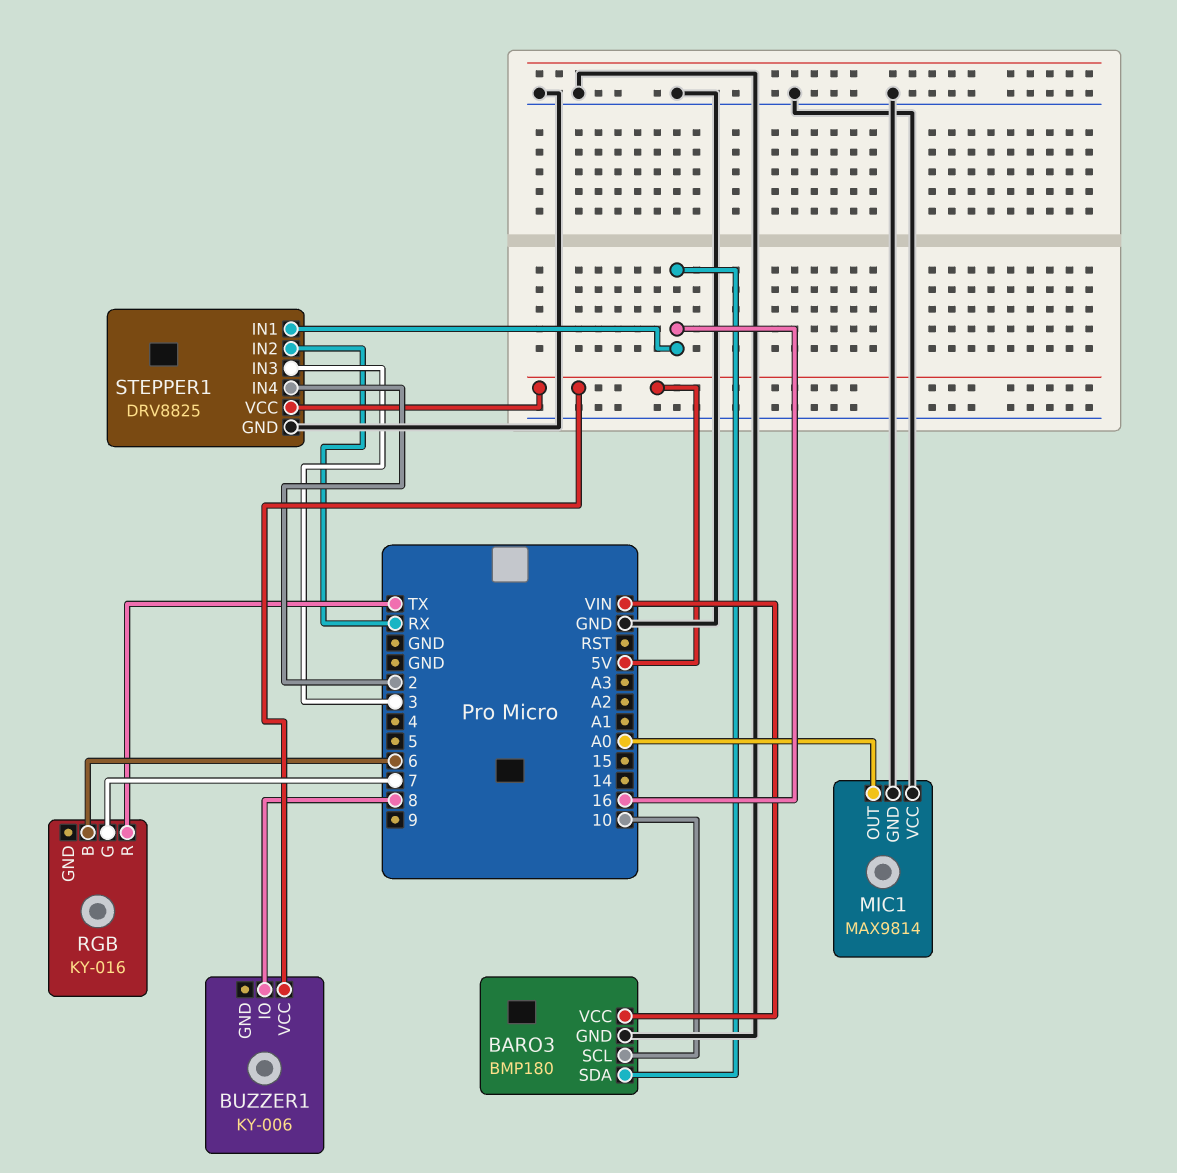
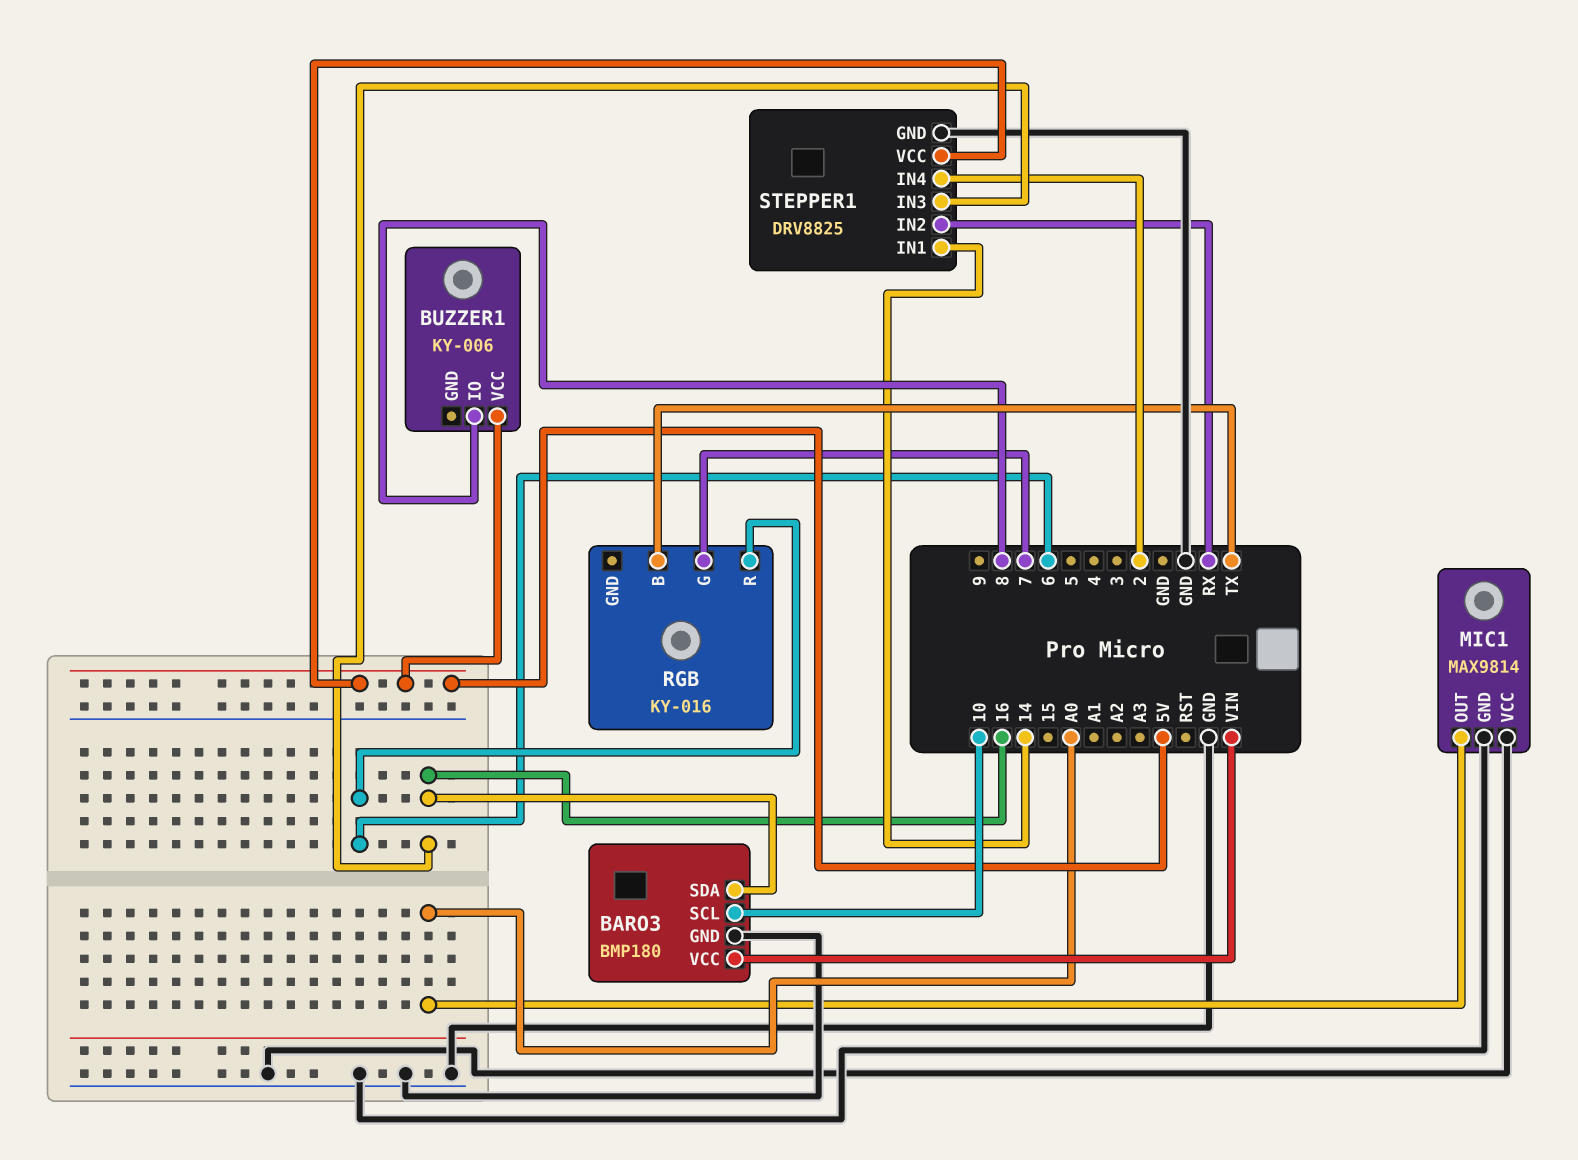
RGB pin B: 6 -> TX
RGB pin R: TX -> 6
STEPPER1 pin IN1: 16 -> 14
STEPPER1 pin IN3: 3 -> 16

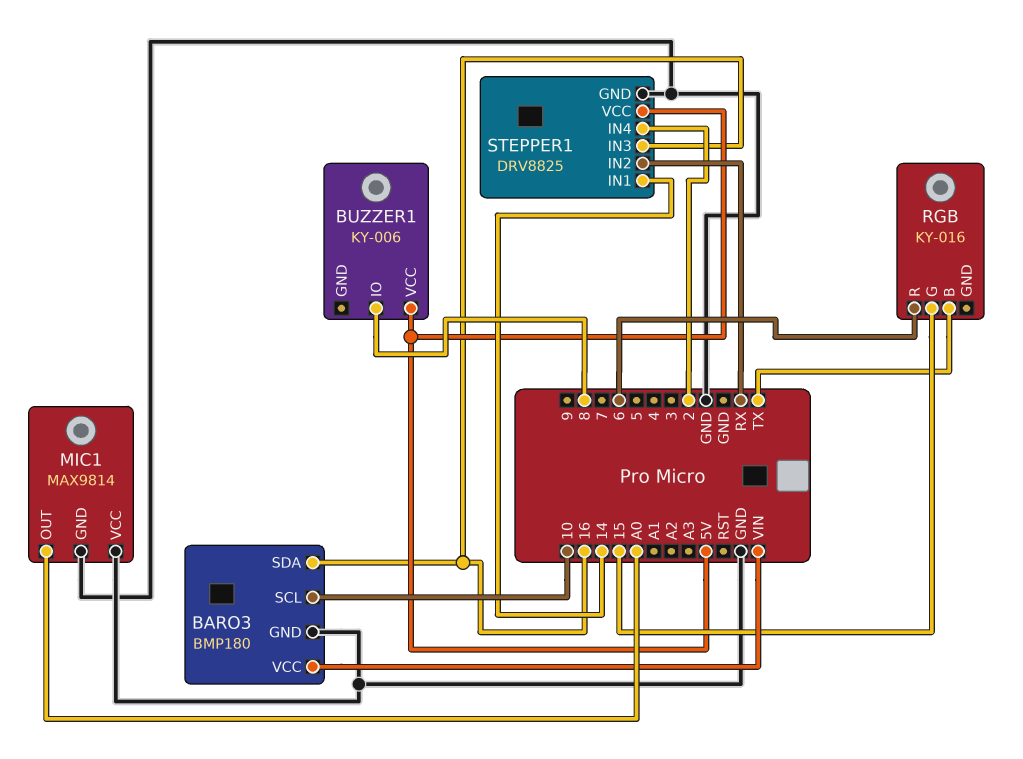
RGB pin G: 7 -> 15

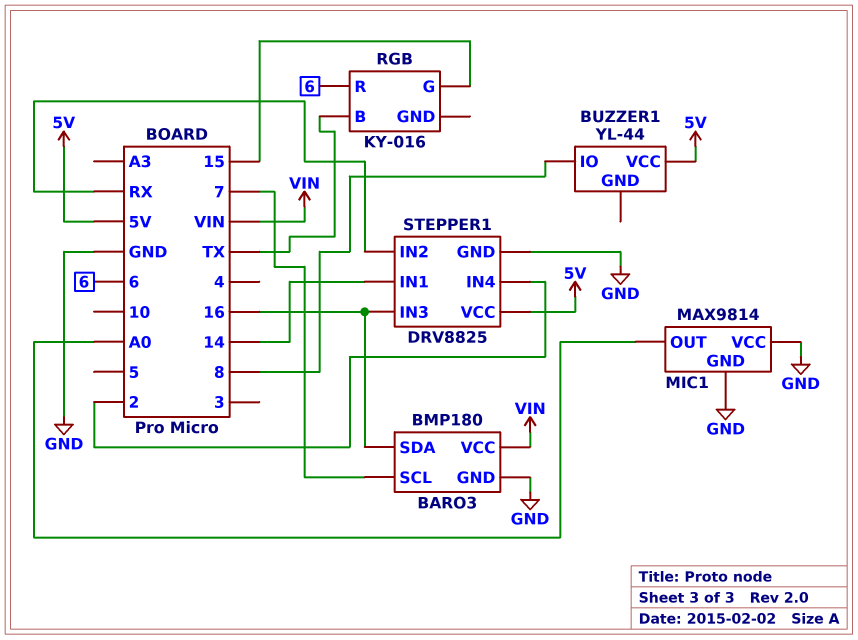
BARO3 pin SCL: 10 -> 7
BUZZER1: KY-006 -> YL-44

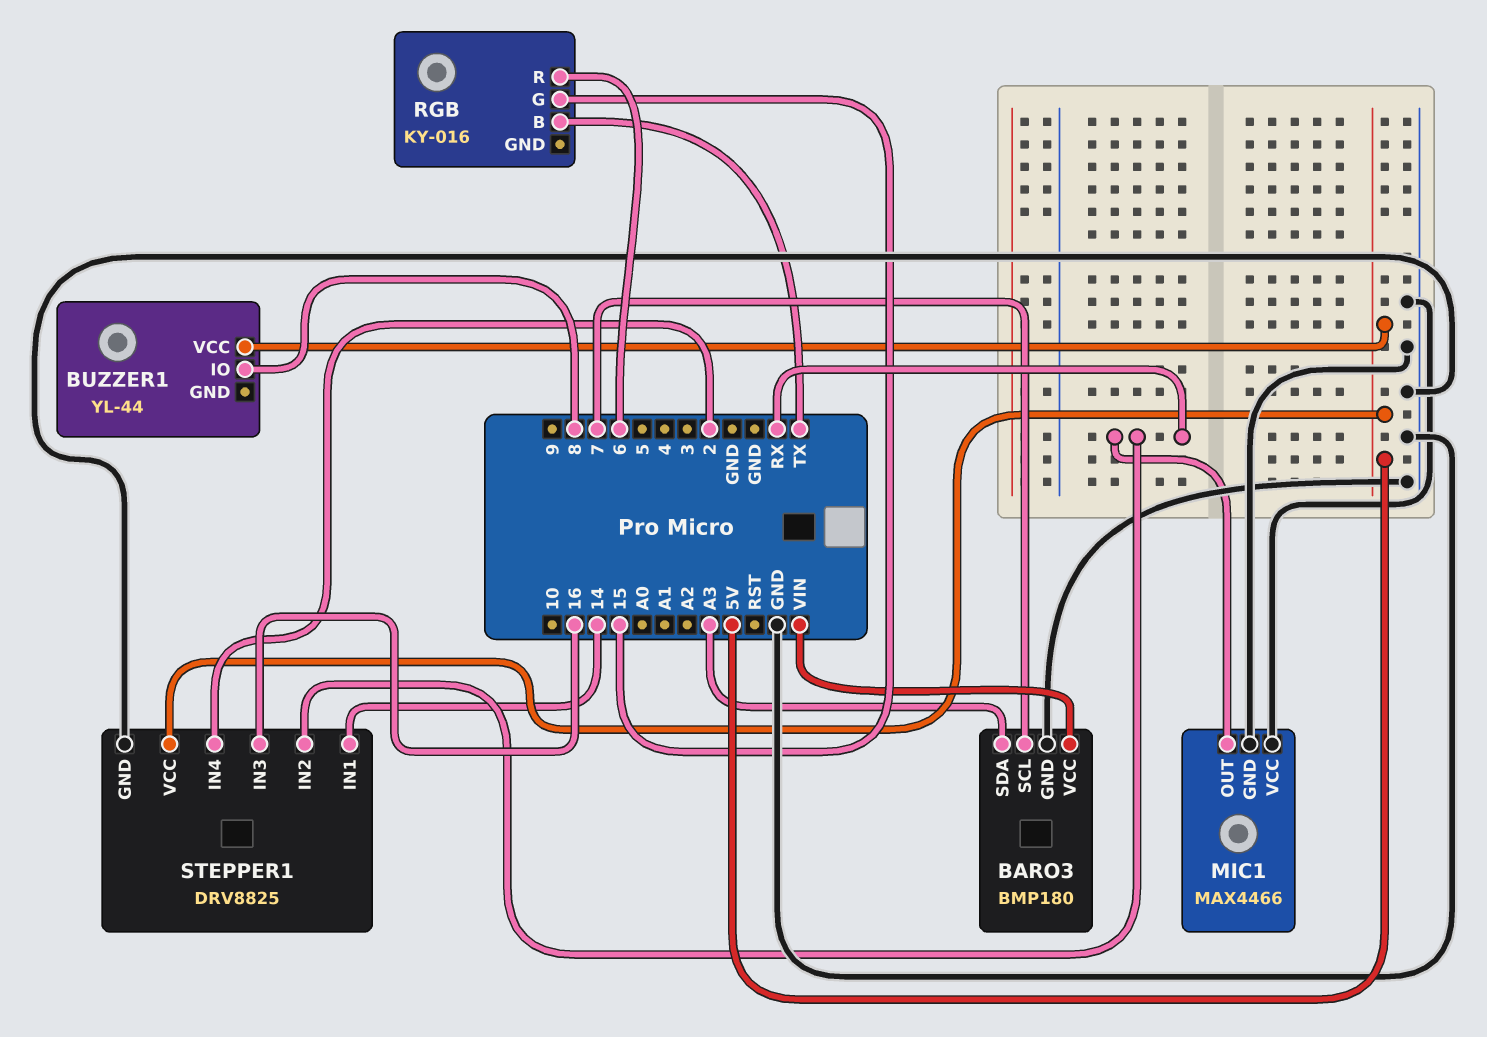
BARO3 pin SDA: 16 -> A3
MIC1: MAX9814 -> MAX4466
MIC1 pin OUT: A0 -> RX

